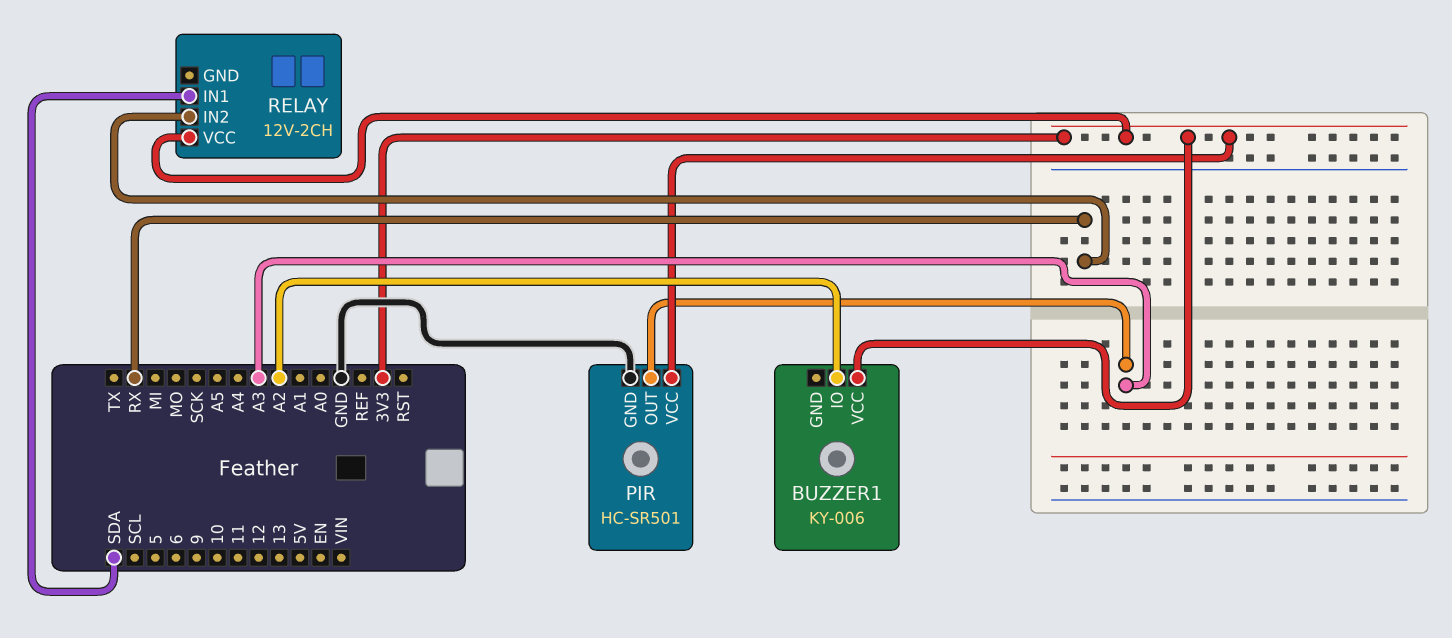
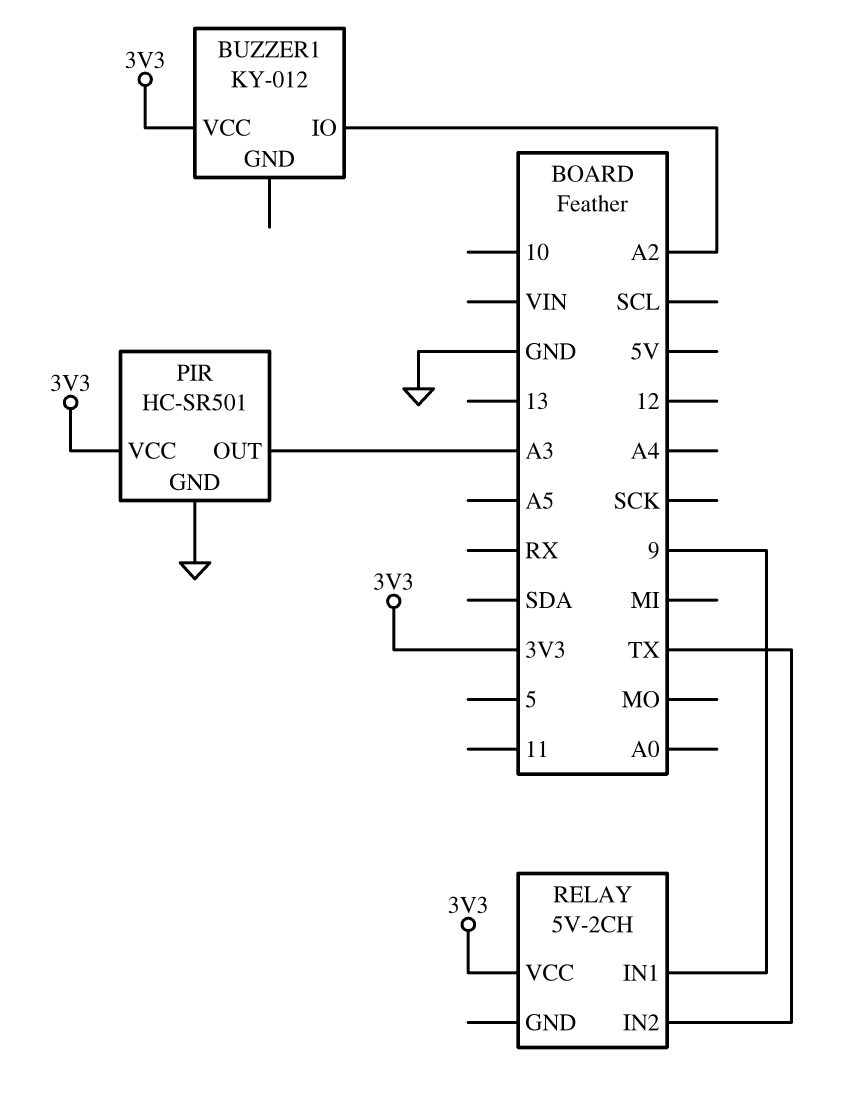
BUZZER1: KY-006 -> KY-012
RELAY: 12V-2CH -> 5V-2CH
RELAY pin IN1: SDA -> 9
RELAY pin IN2: RX -> TX

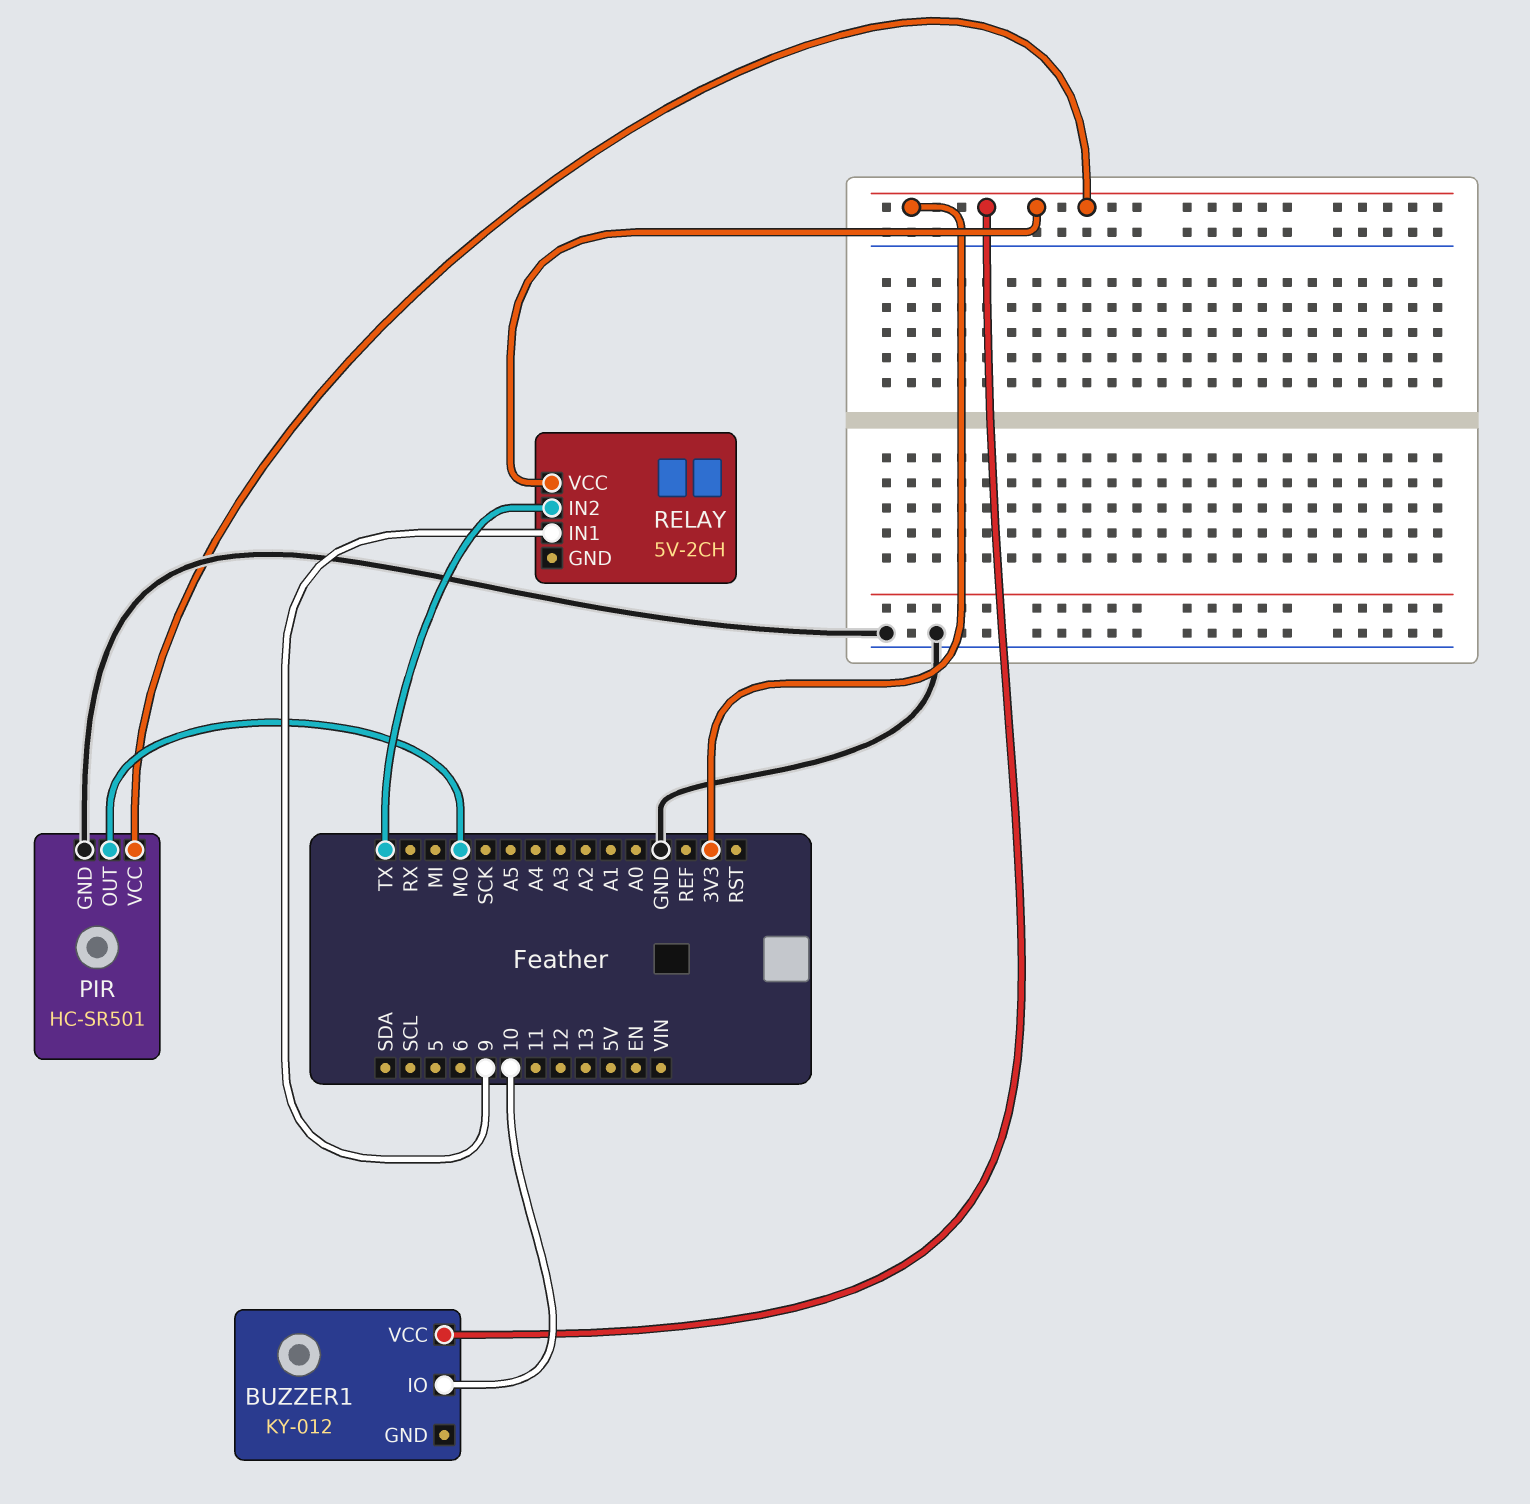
BUZZER1 pin IO: A2 -> 10
PIR pin OUT: A3 -> MO

